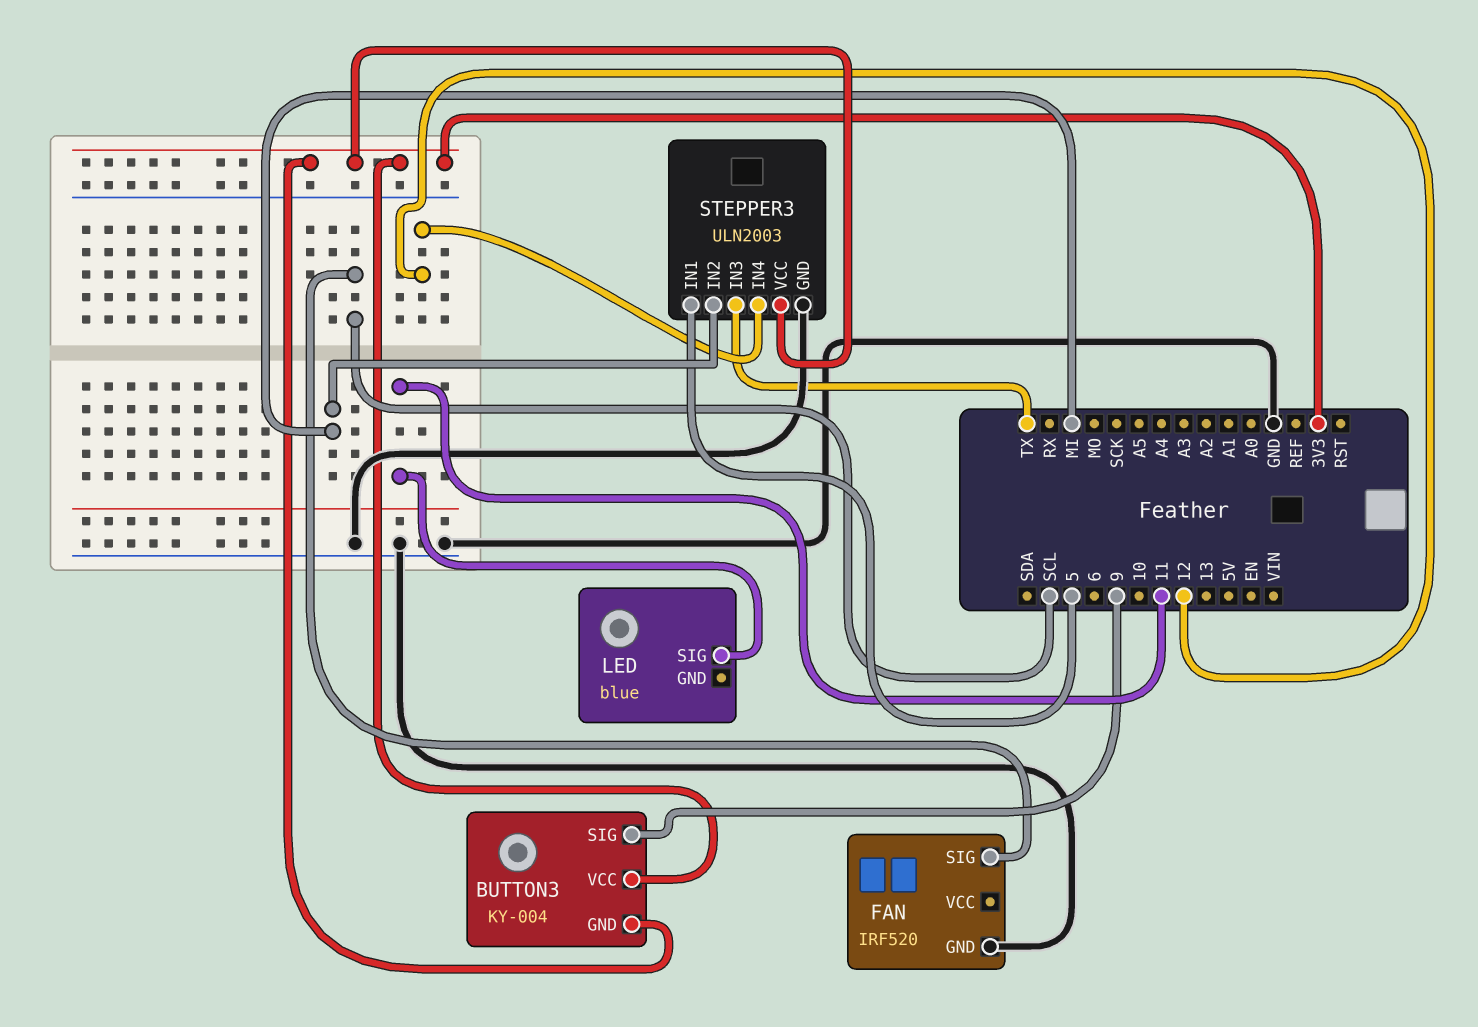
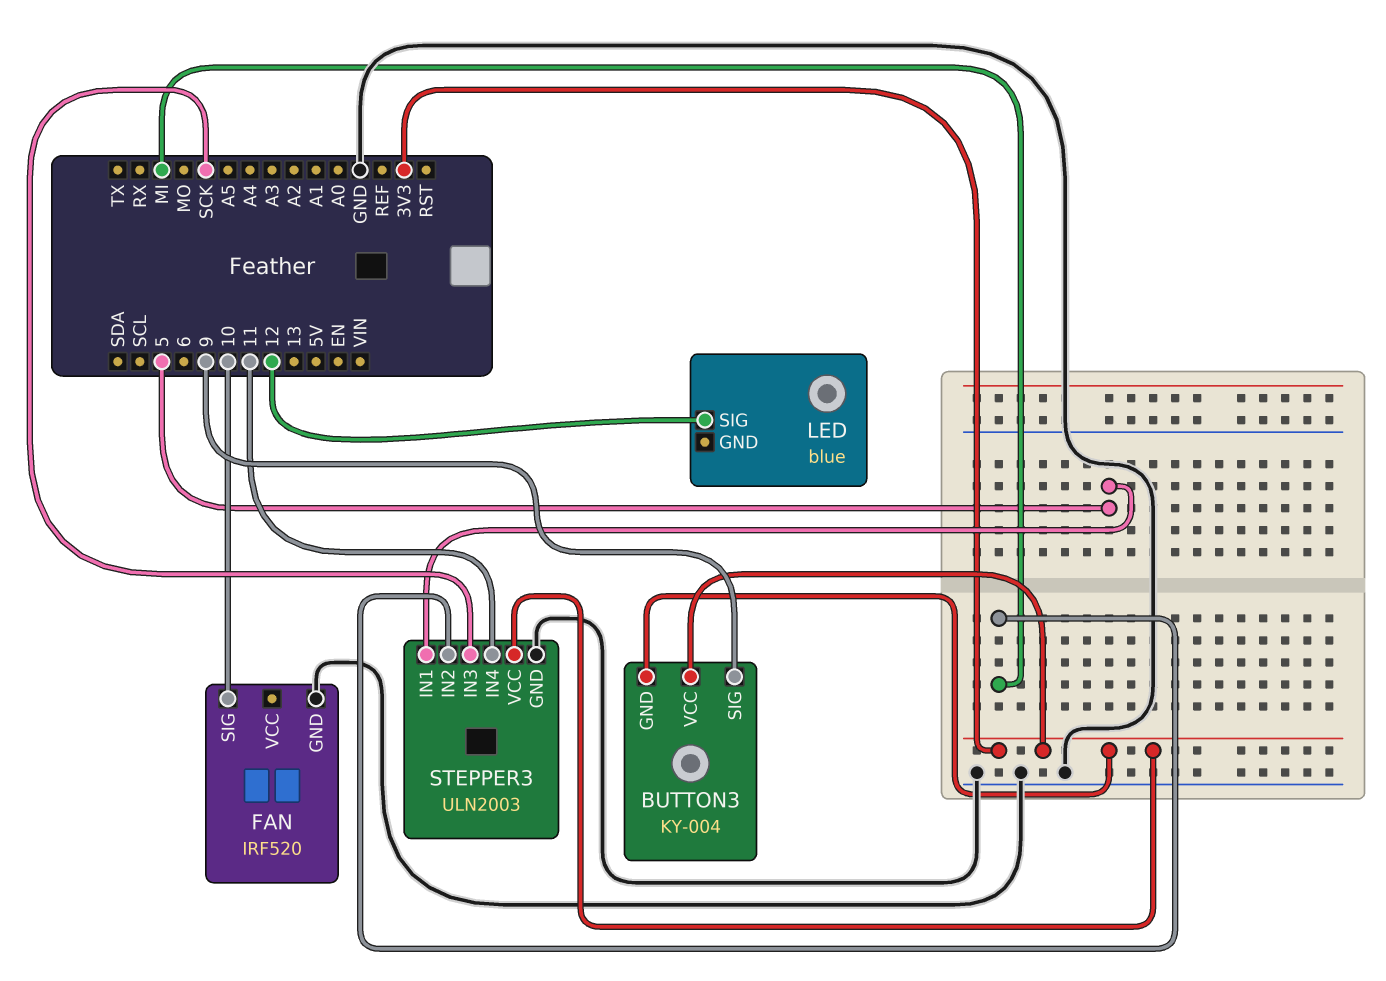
FAN pin SIG: SCL -> 10
LED pin SIG: 11 -> 12
STEPPER3 pin IN3: TX -> SCK
STEPPER3 pin IN4: 12 -> 11

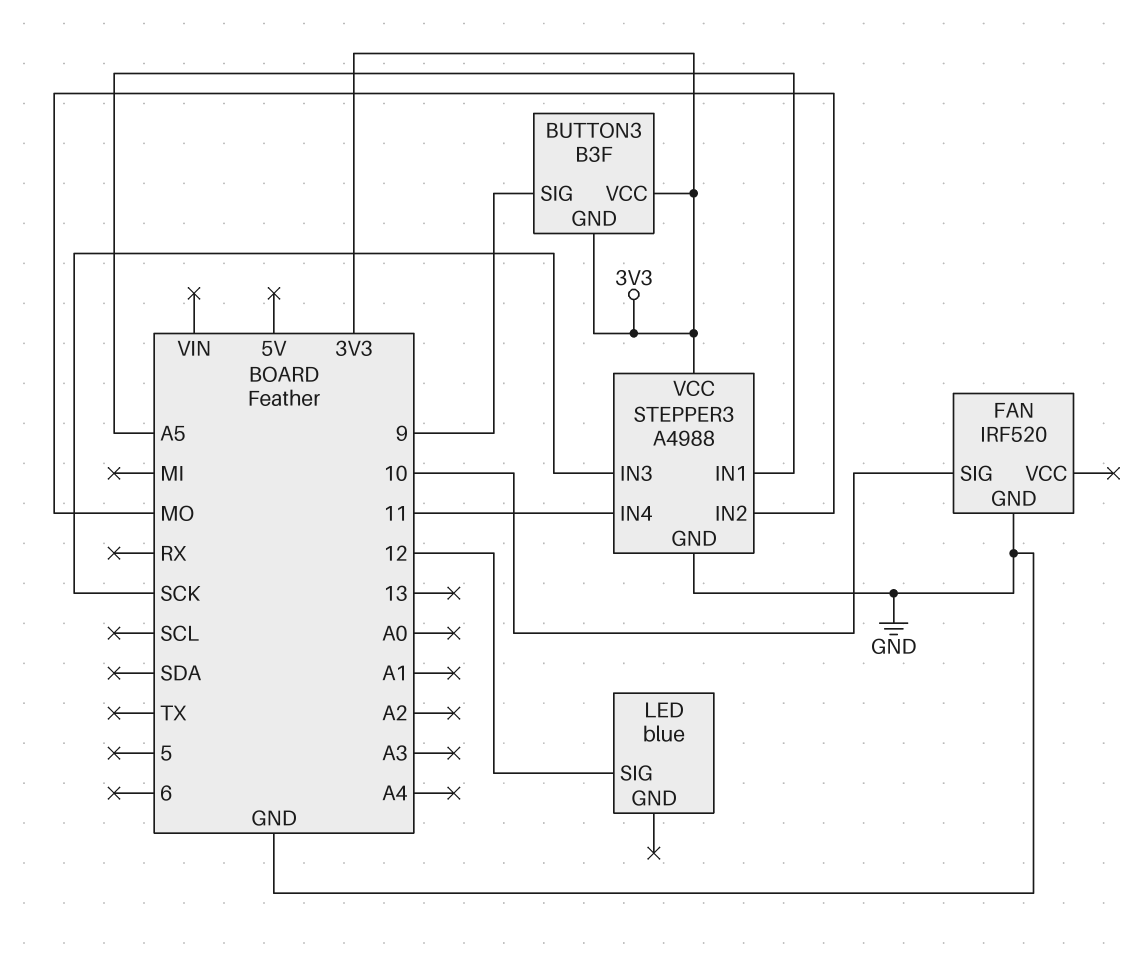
BUTTON3: KY-004 -> B3F
STEPPER3: ULN2003 -> A4988
STEPPER3 pin IN1: 5 -> A5
STEPPER3 pin IN2: MI -> MO

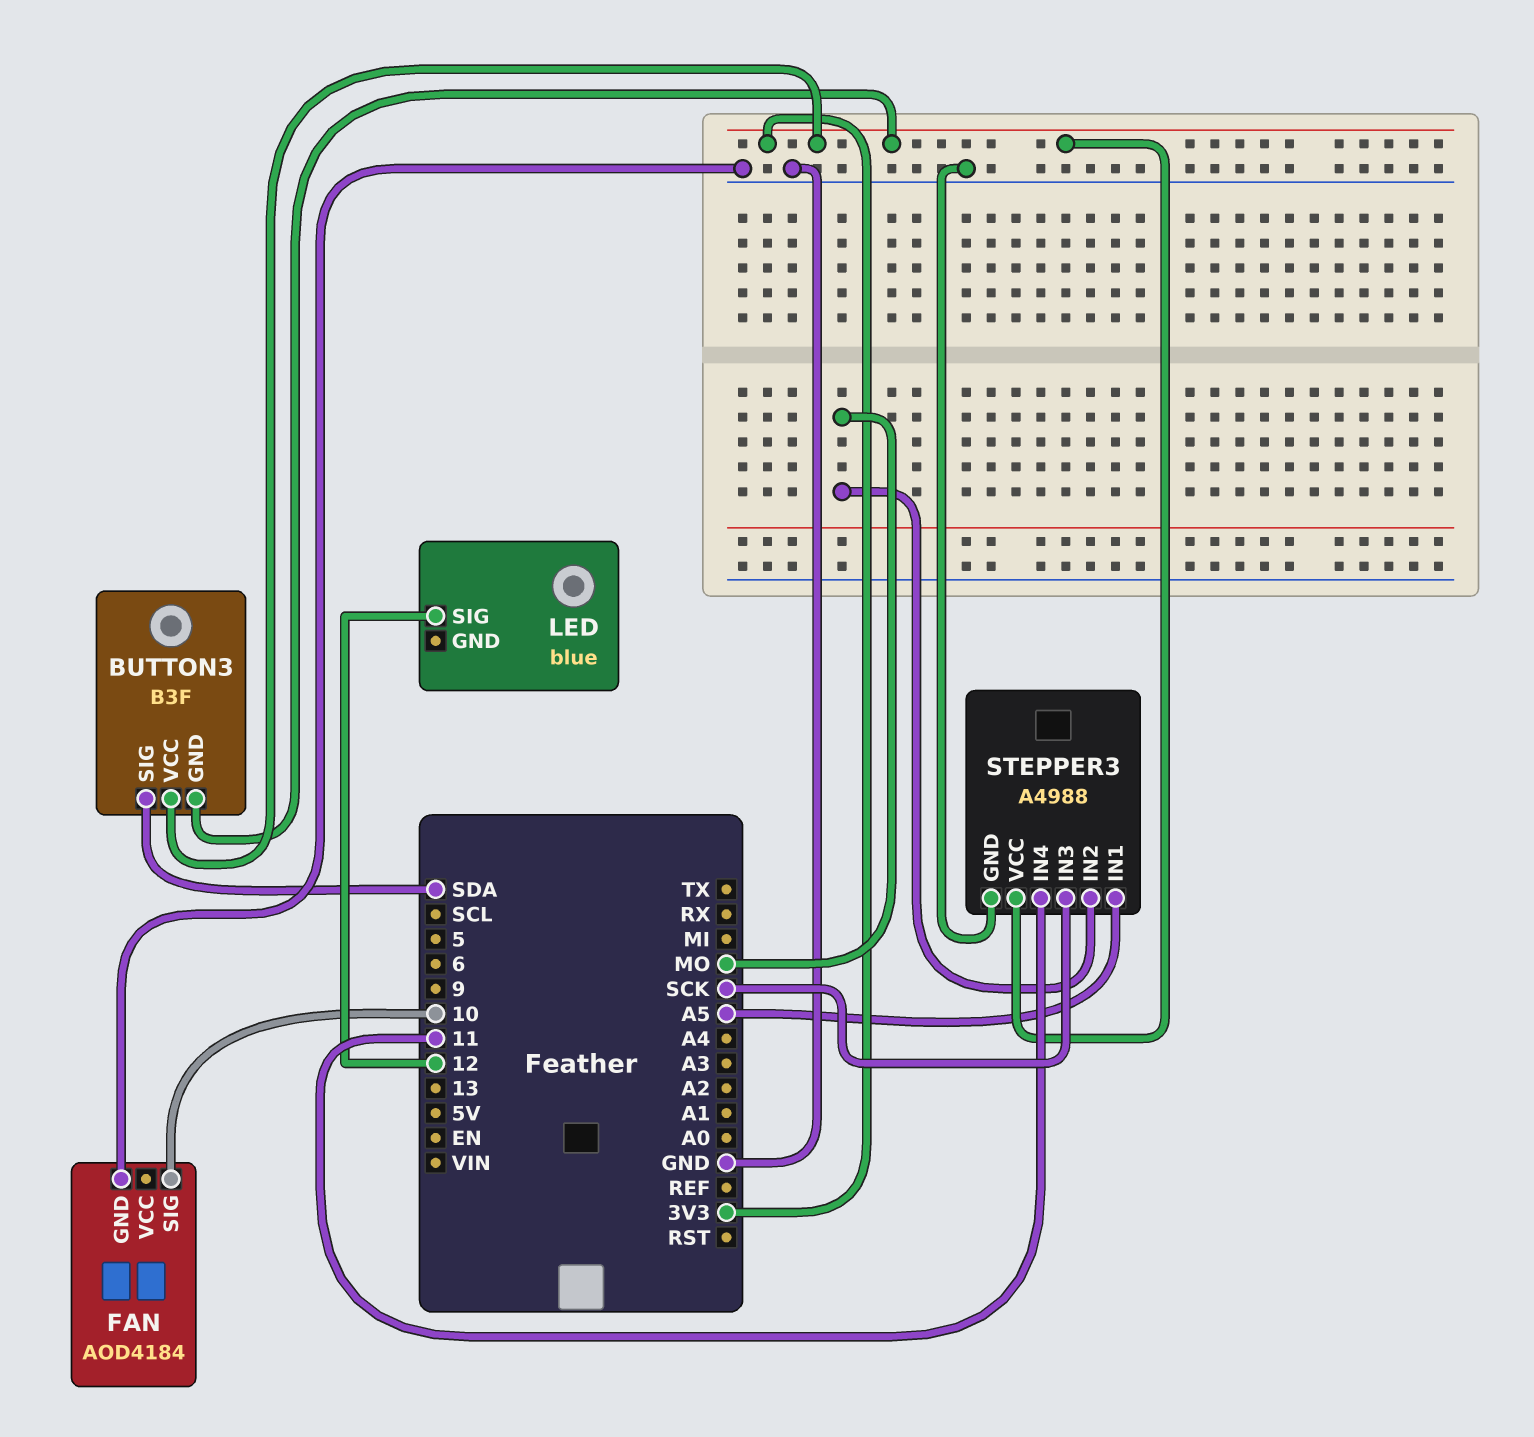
BUTTON3 pin SIG: 9 -> SDA
FAN: IRF520 -> AOD4184

